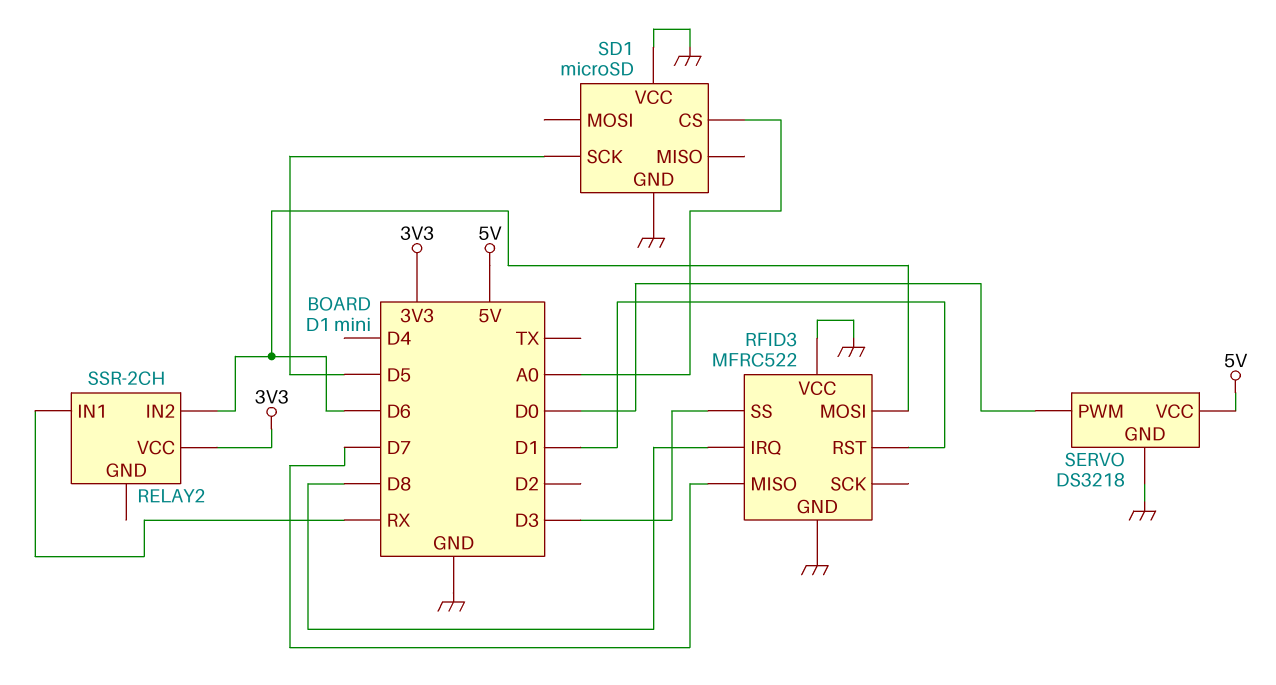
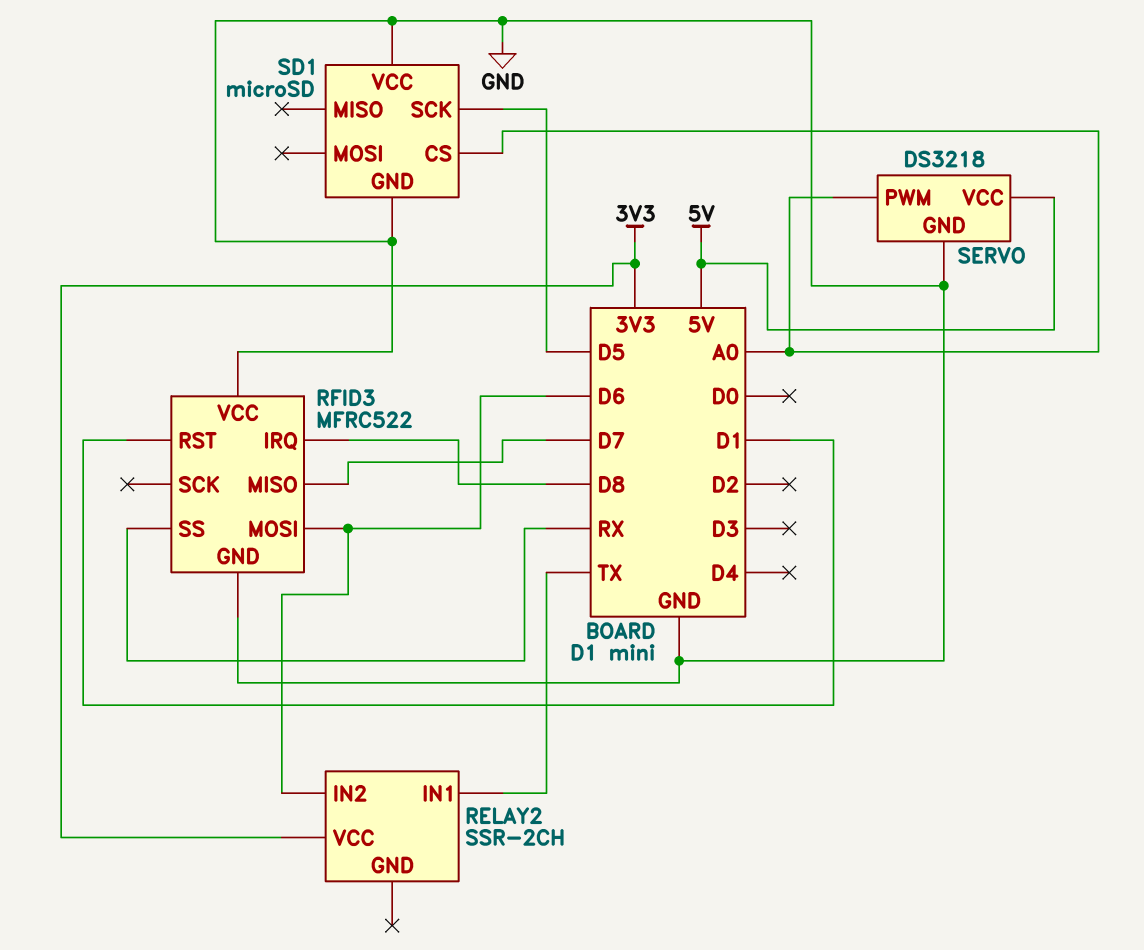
RELAY2 pin IN1: RX -> TX
RFID3 pin SS: D3 -> RX
SERVO pin PWM: D0 -> A0

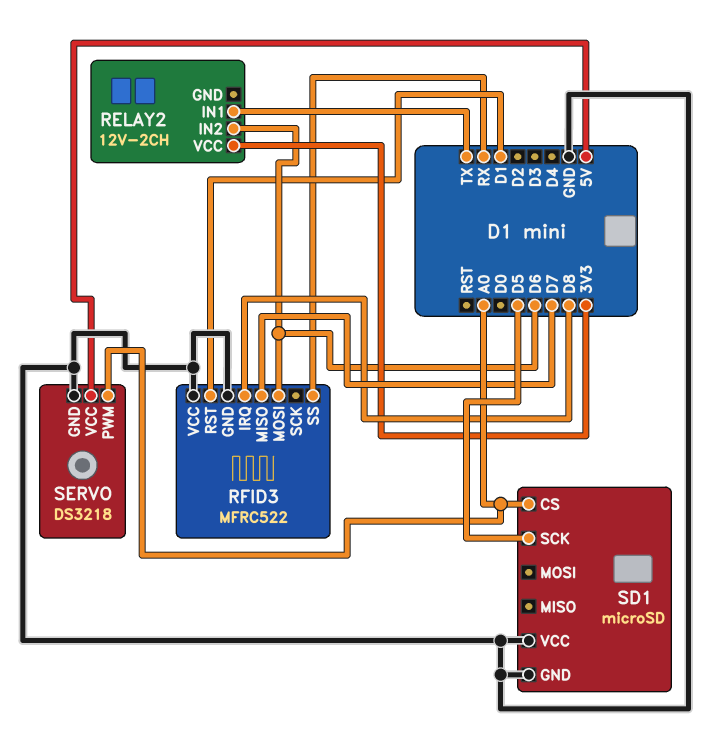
RELAY2: SSR-2CH -> 12V-2CH

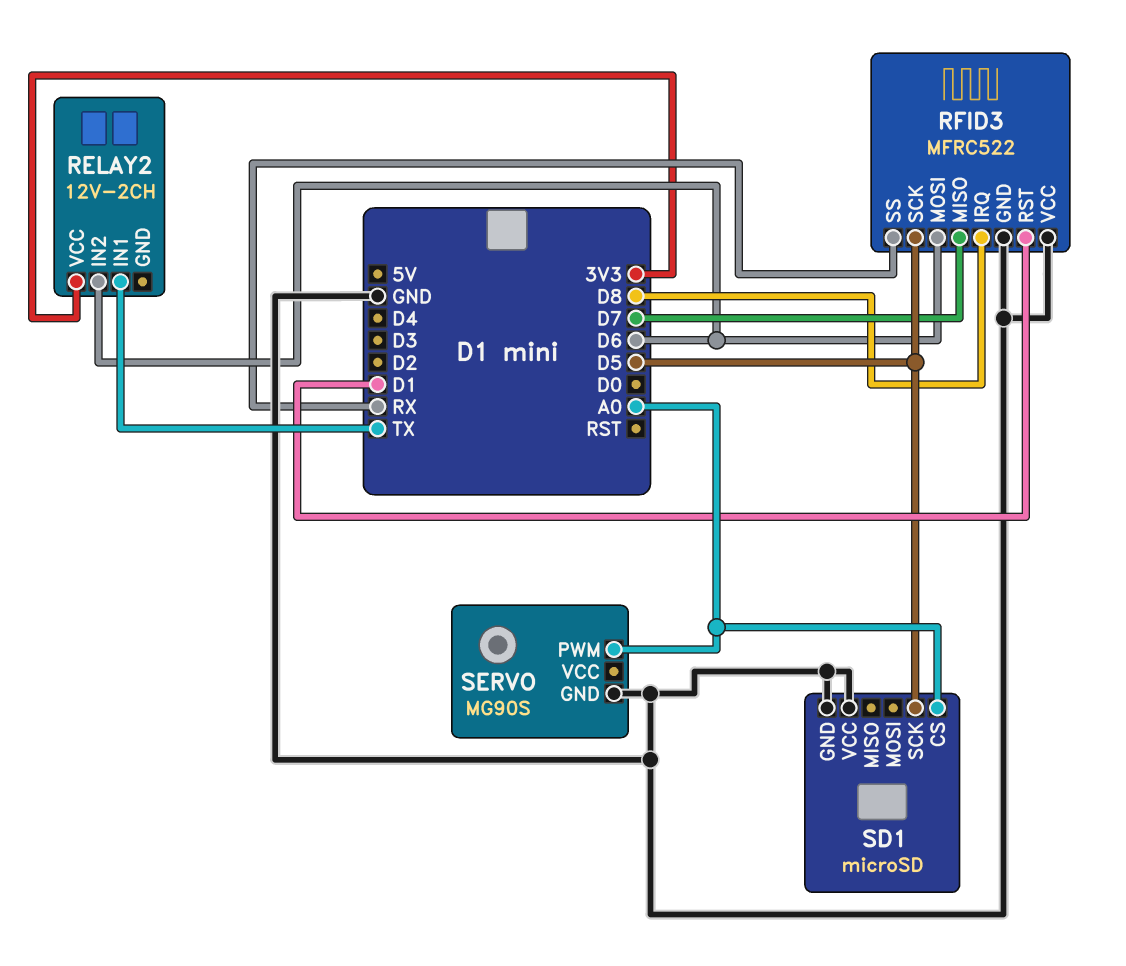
RFID3 pin SCK: none -> D5
SERVO: DS3218 -> MG90S
SERVO pin VCC: 5V -> none

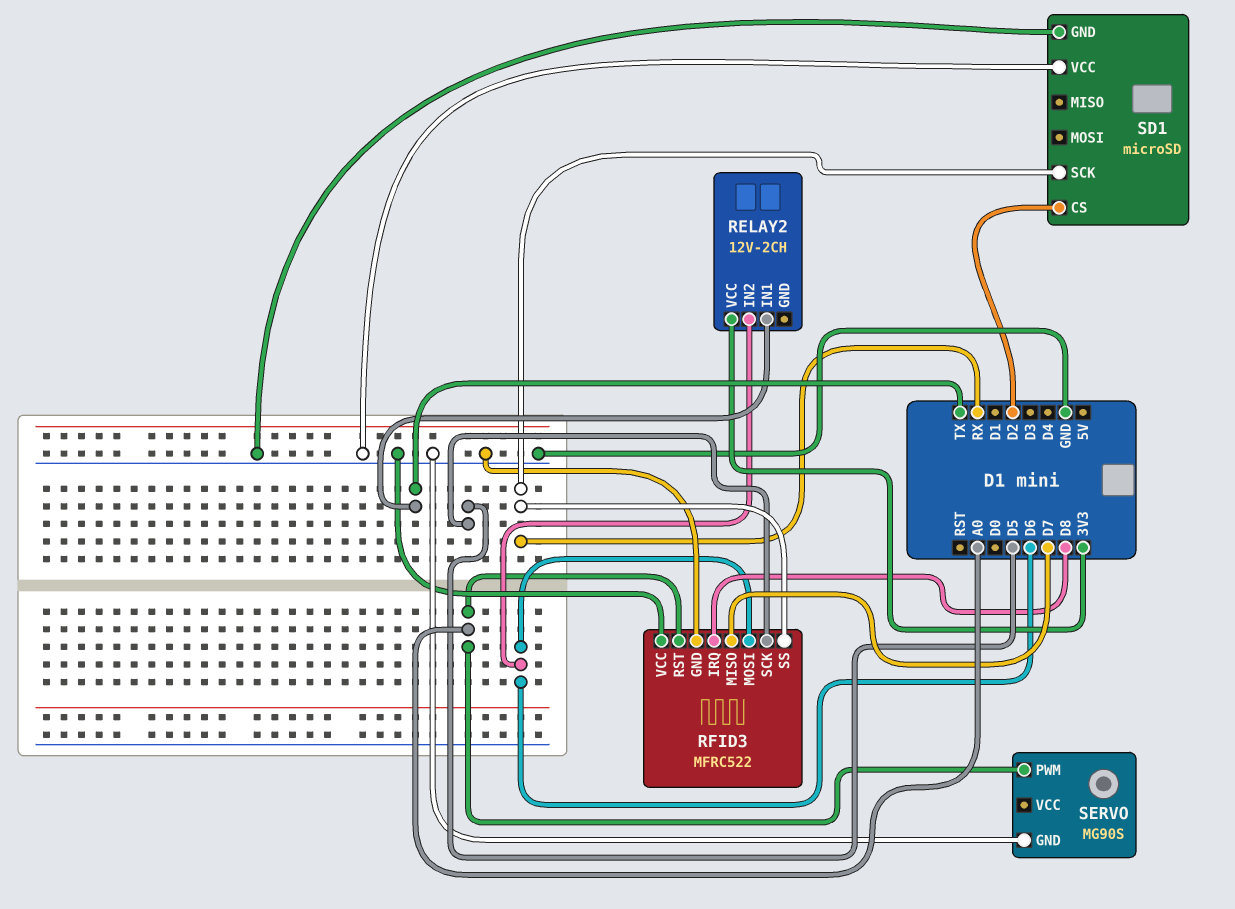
RFID3 pin RST: D1 -> A0
SD1 pin CS: A0 -> D2
SD1 pin SCK: D5 -> RX

